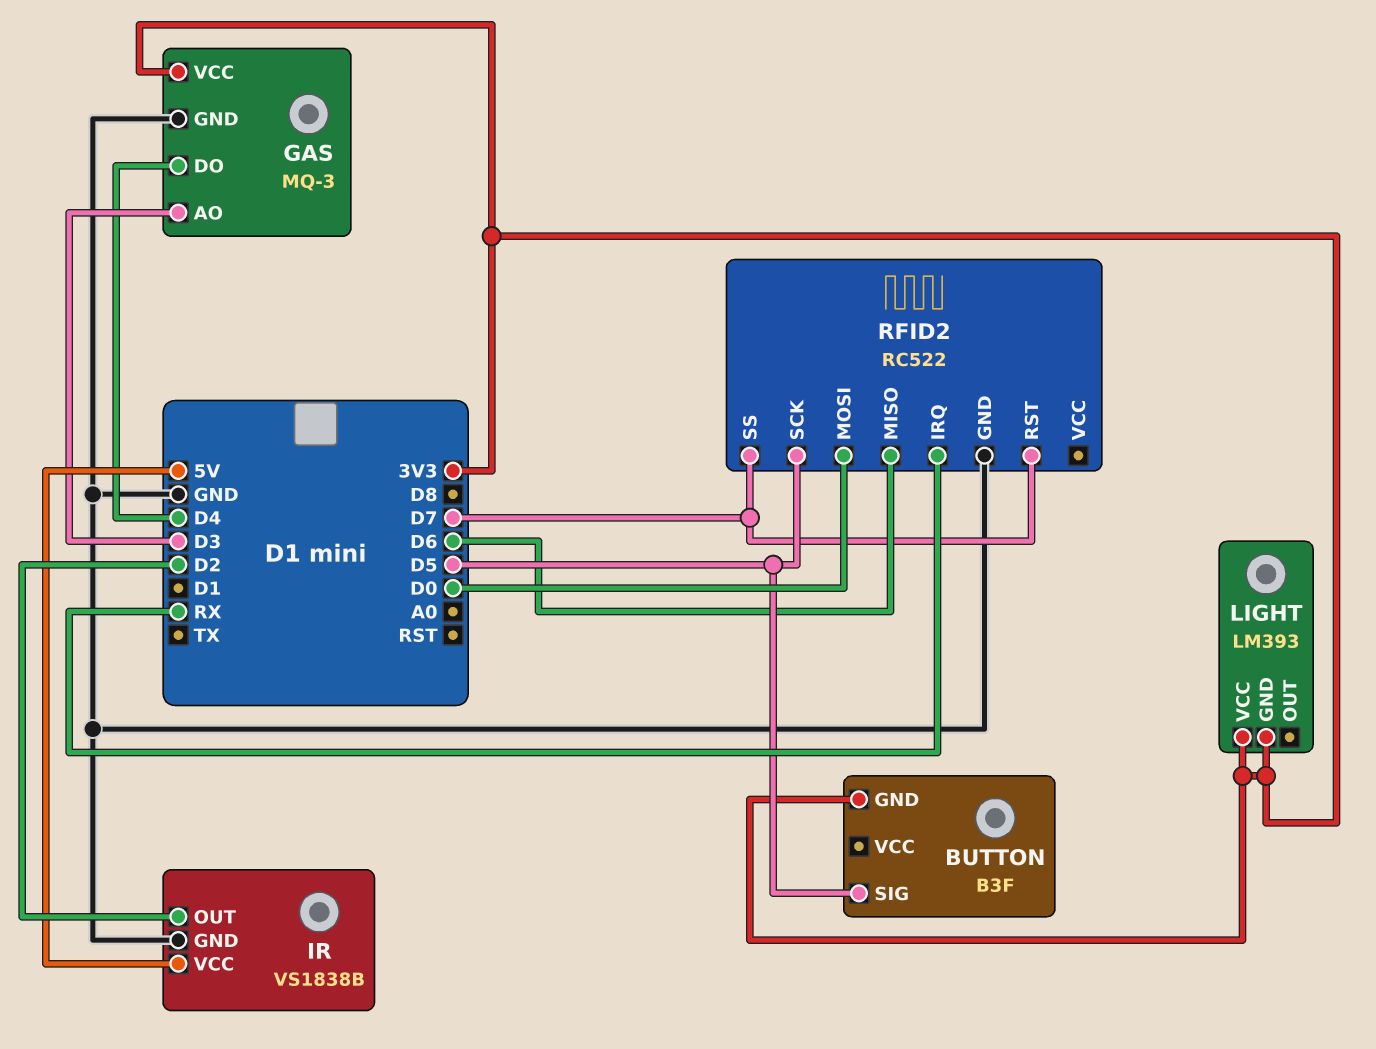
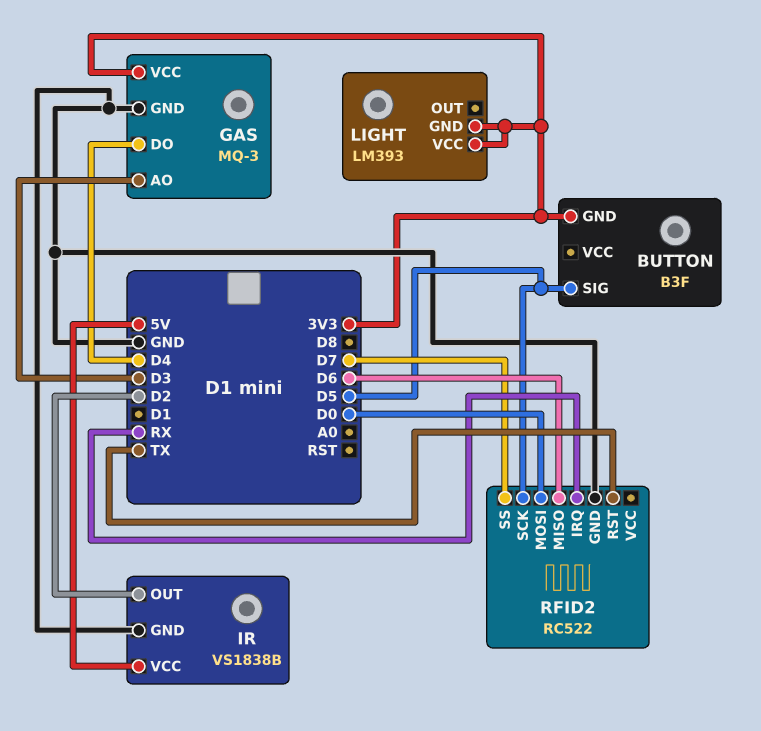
RFID2 pin RST: D7 -> TX

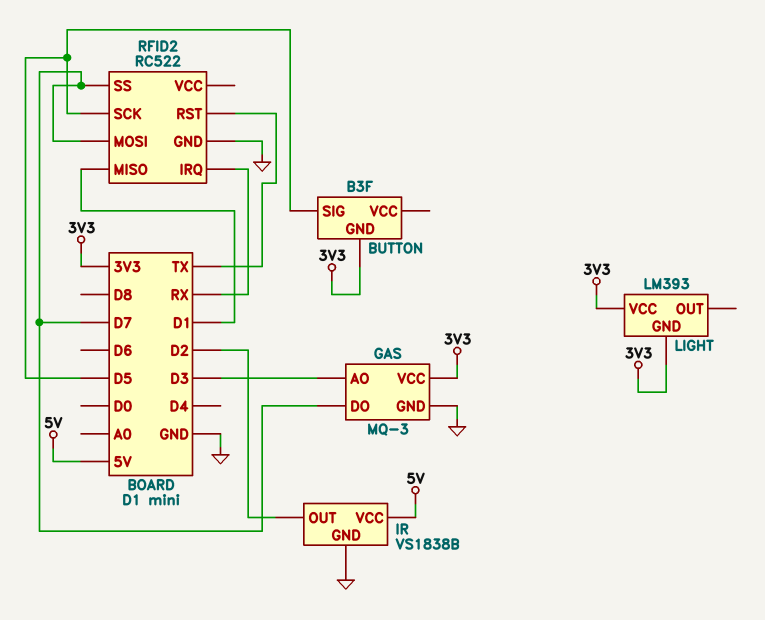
GAS pin DO: D4 -> D7
RFID2 pin MISO: D6 -> D1
RFID2 pin MOSI: D0 -> D7

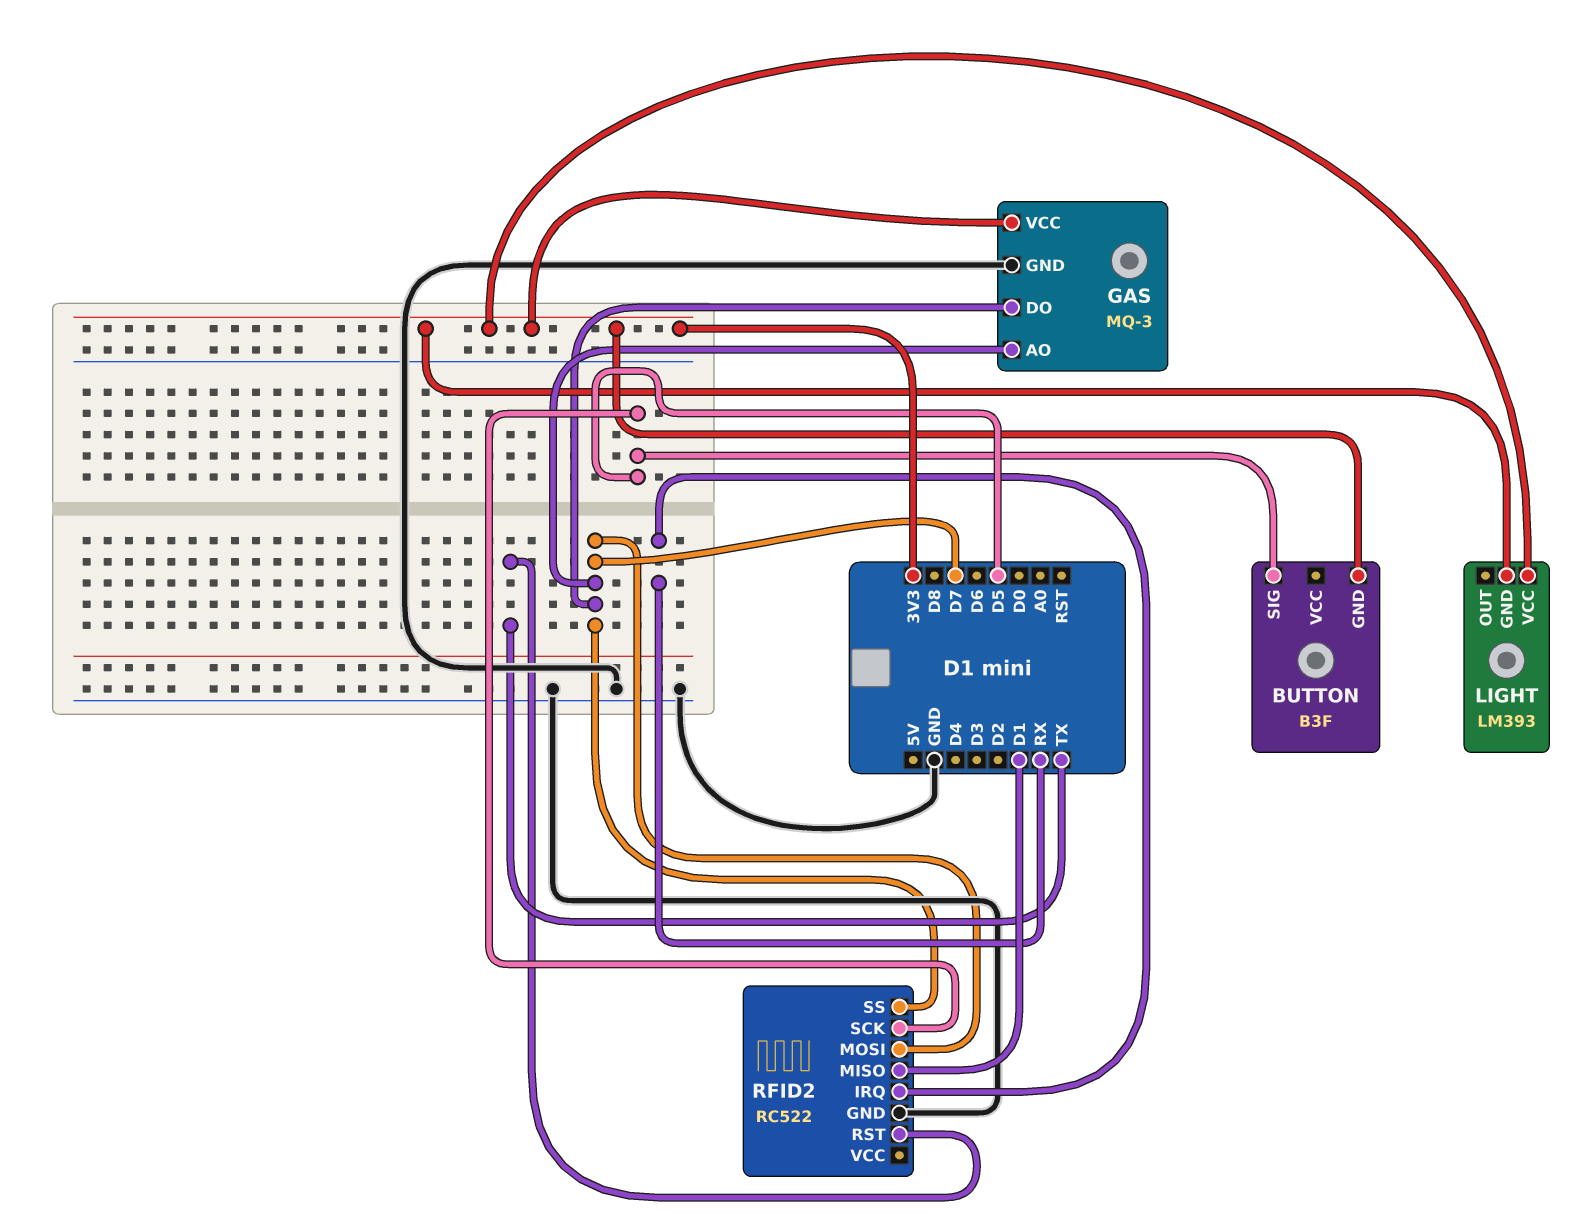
GAS pin AO: D3 -> D7
IR: VS1838B -> none
IR pin GND: GND -> none
IR pin OUT: D2 -> none
IR pin VCC: 5V -> none

